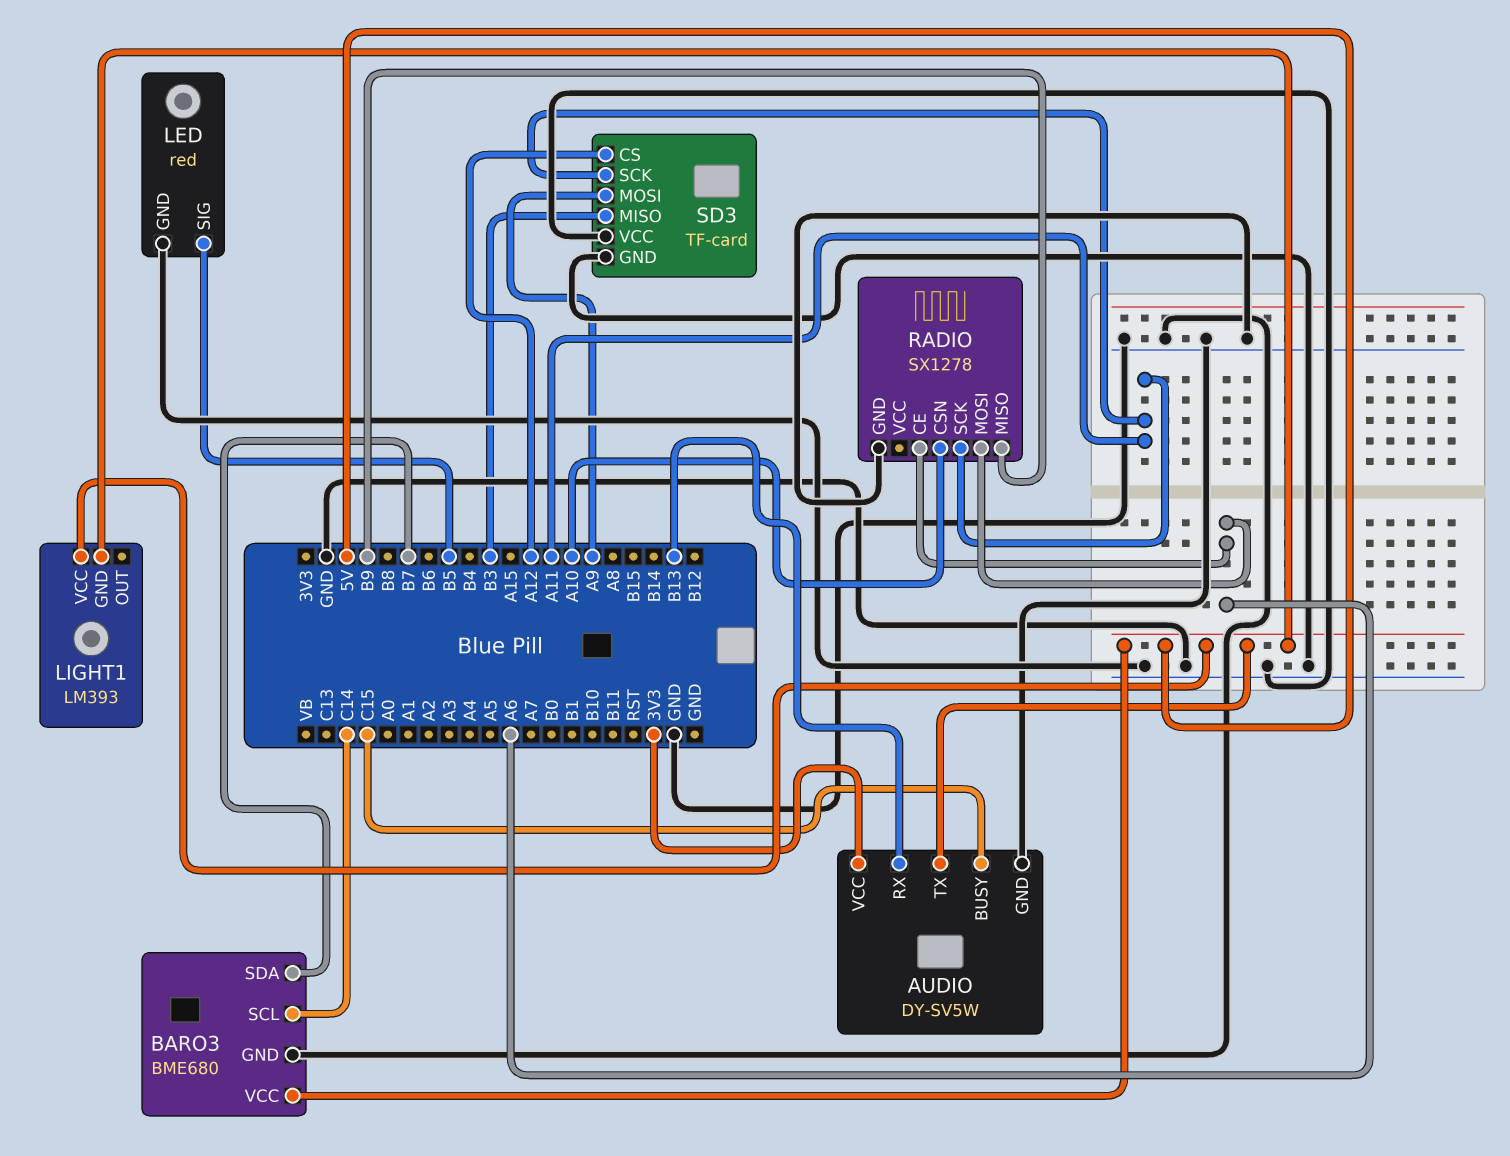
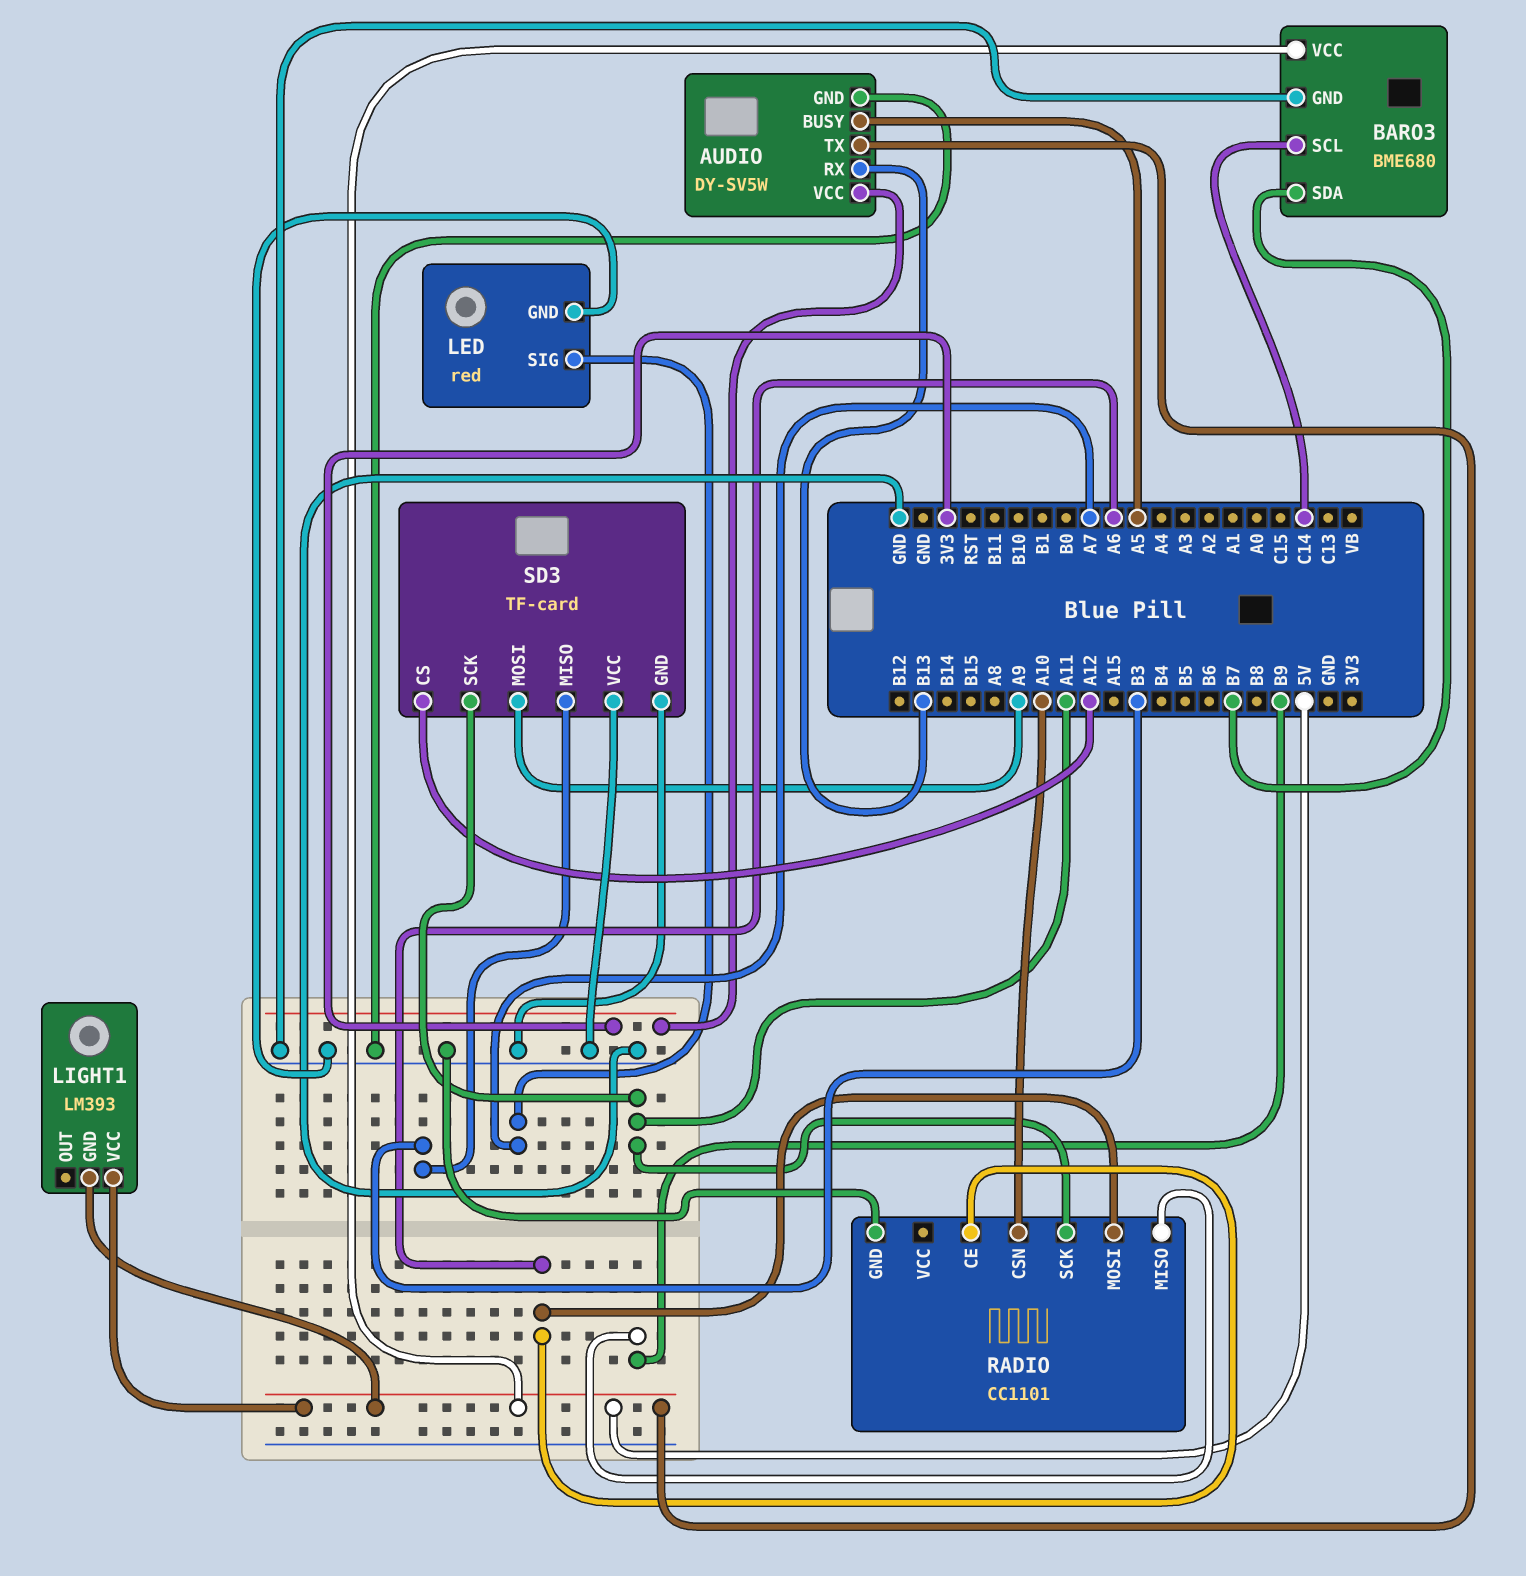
AUDIO pin BUSY: C15 -> A5
LED pin SIG: B5 -> A7
RADIO: SX1278 -> CC1101

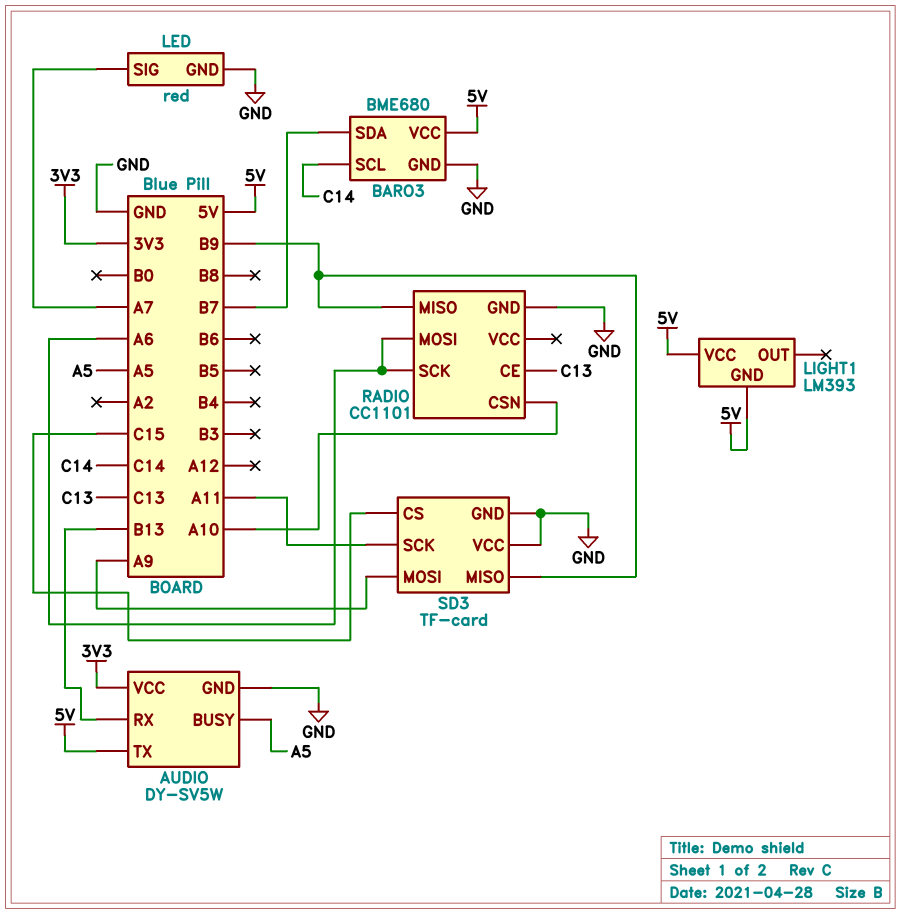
RADIO pin CE: A6 -> C13
RADIO pin SCK: A11 -> A6
SD3 pin CS: A12 -> C15
SD3 pin MISO: B3 -> B9

